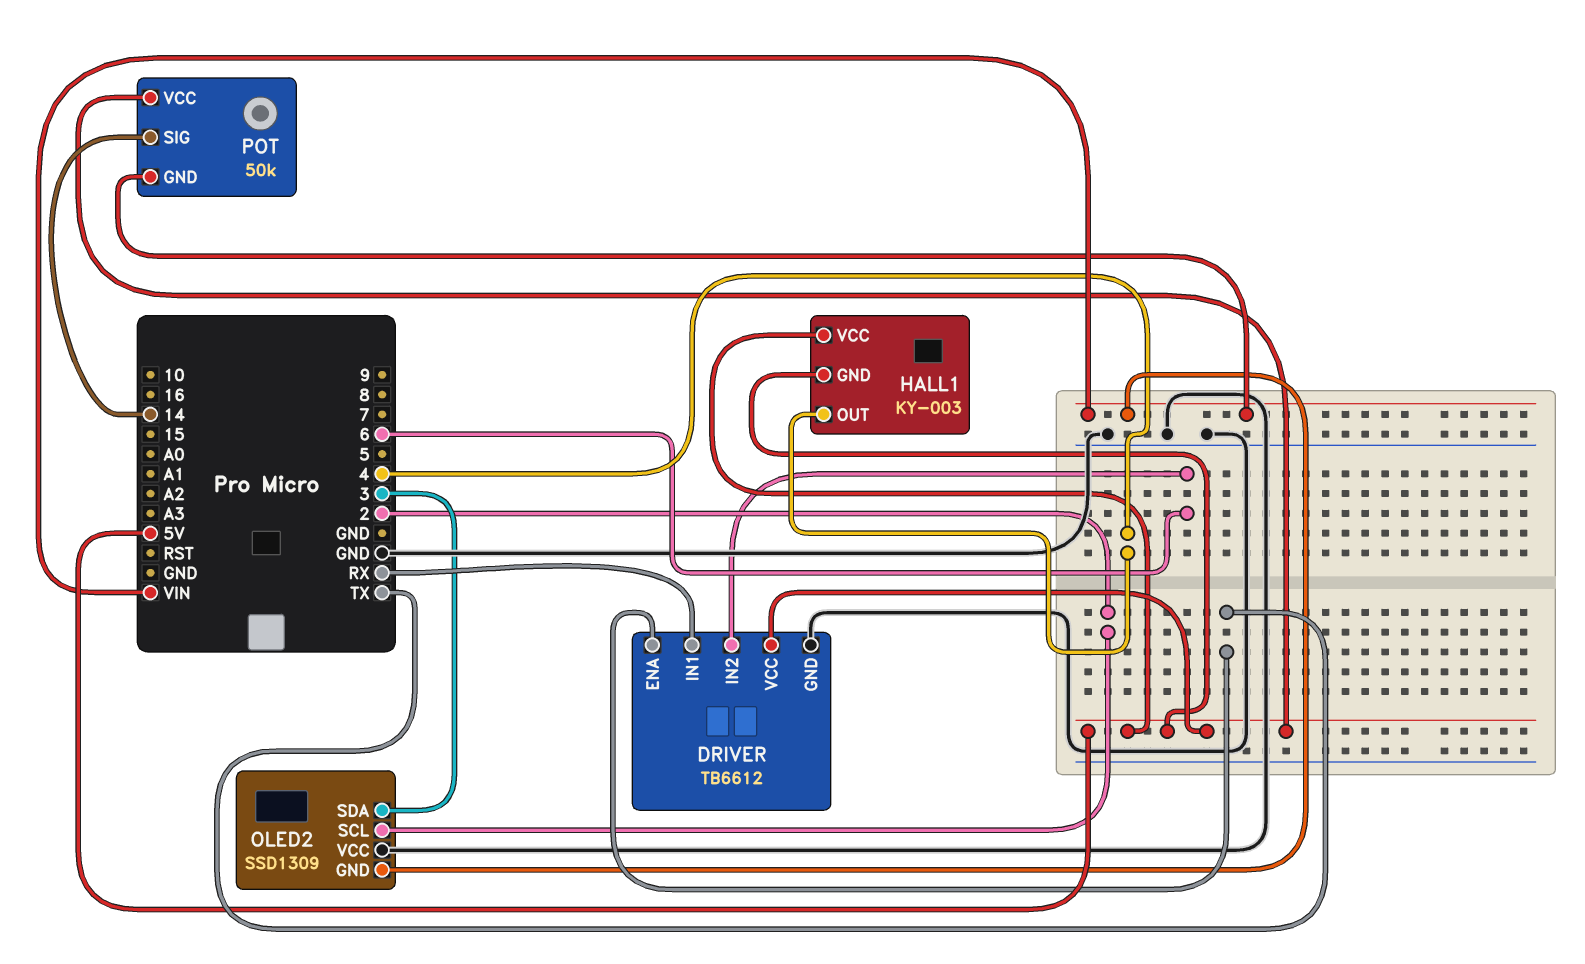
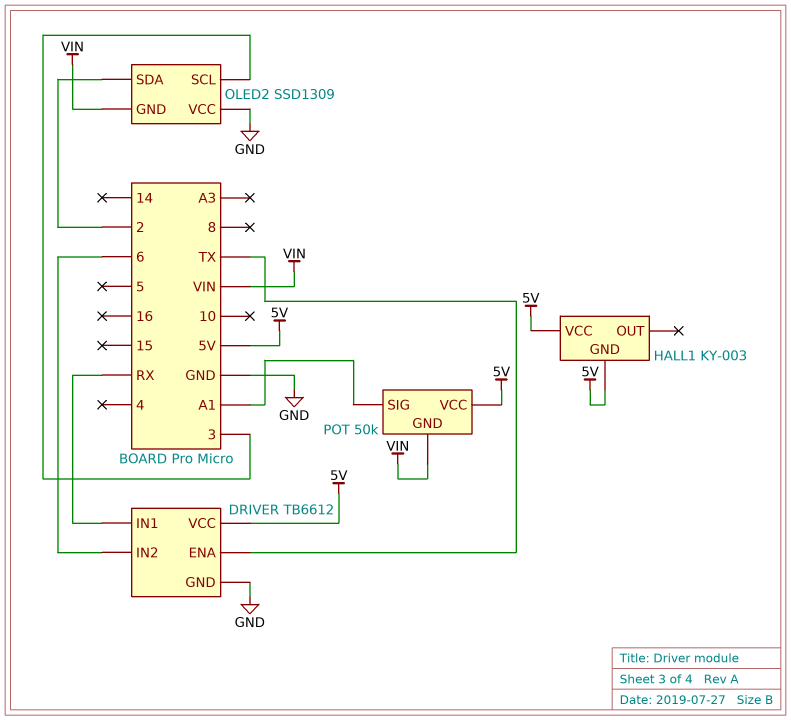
HALL1 pin OUT: 4 -> none
OLED2 pin SCL: 2 -> 3
OLED2 pin SDA: 3 -> 2
POT pin SIG: 14 -> A1

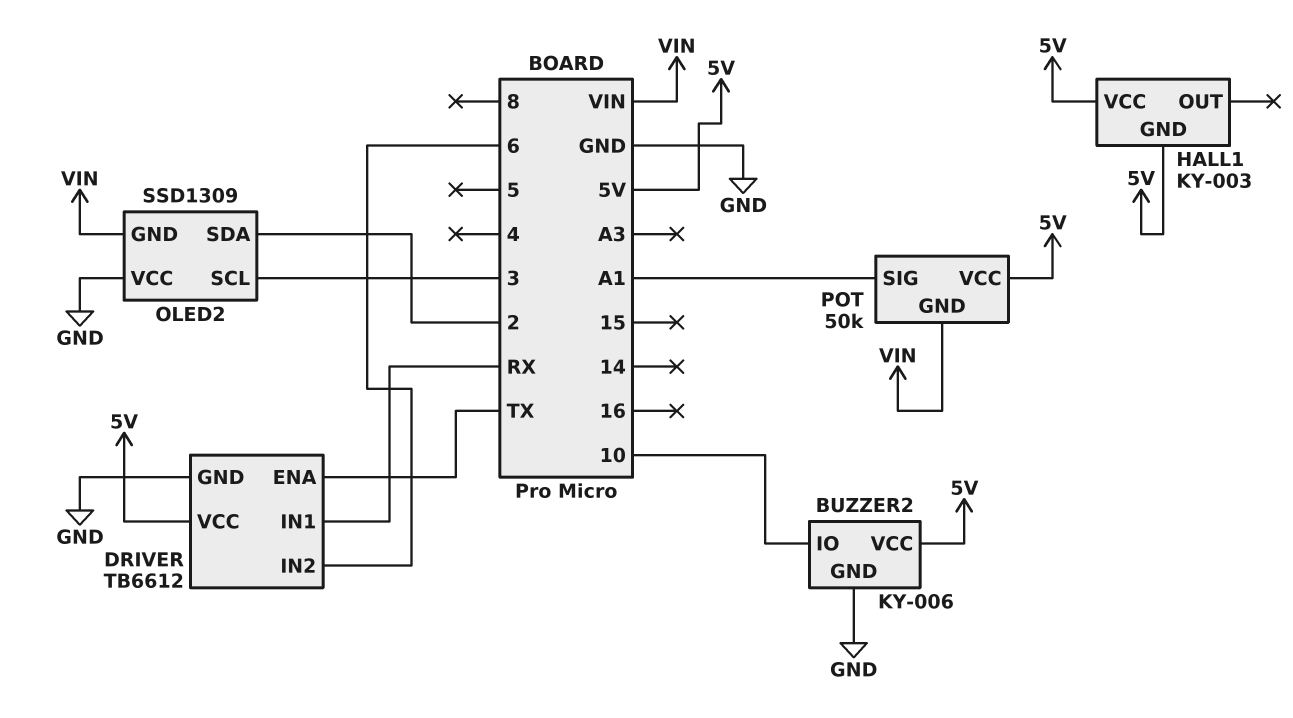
BUZZER2: none -> KY-006
BUZZER2 pin GND: none -> GND
BUZZER2 pin IO: none -> 10
BUZZER2 pin VCC: none -> 5V

